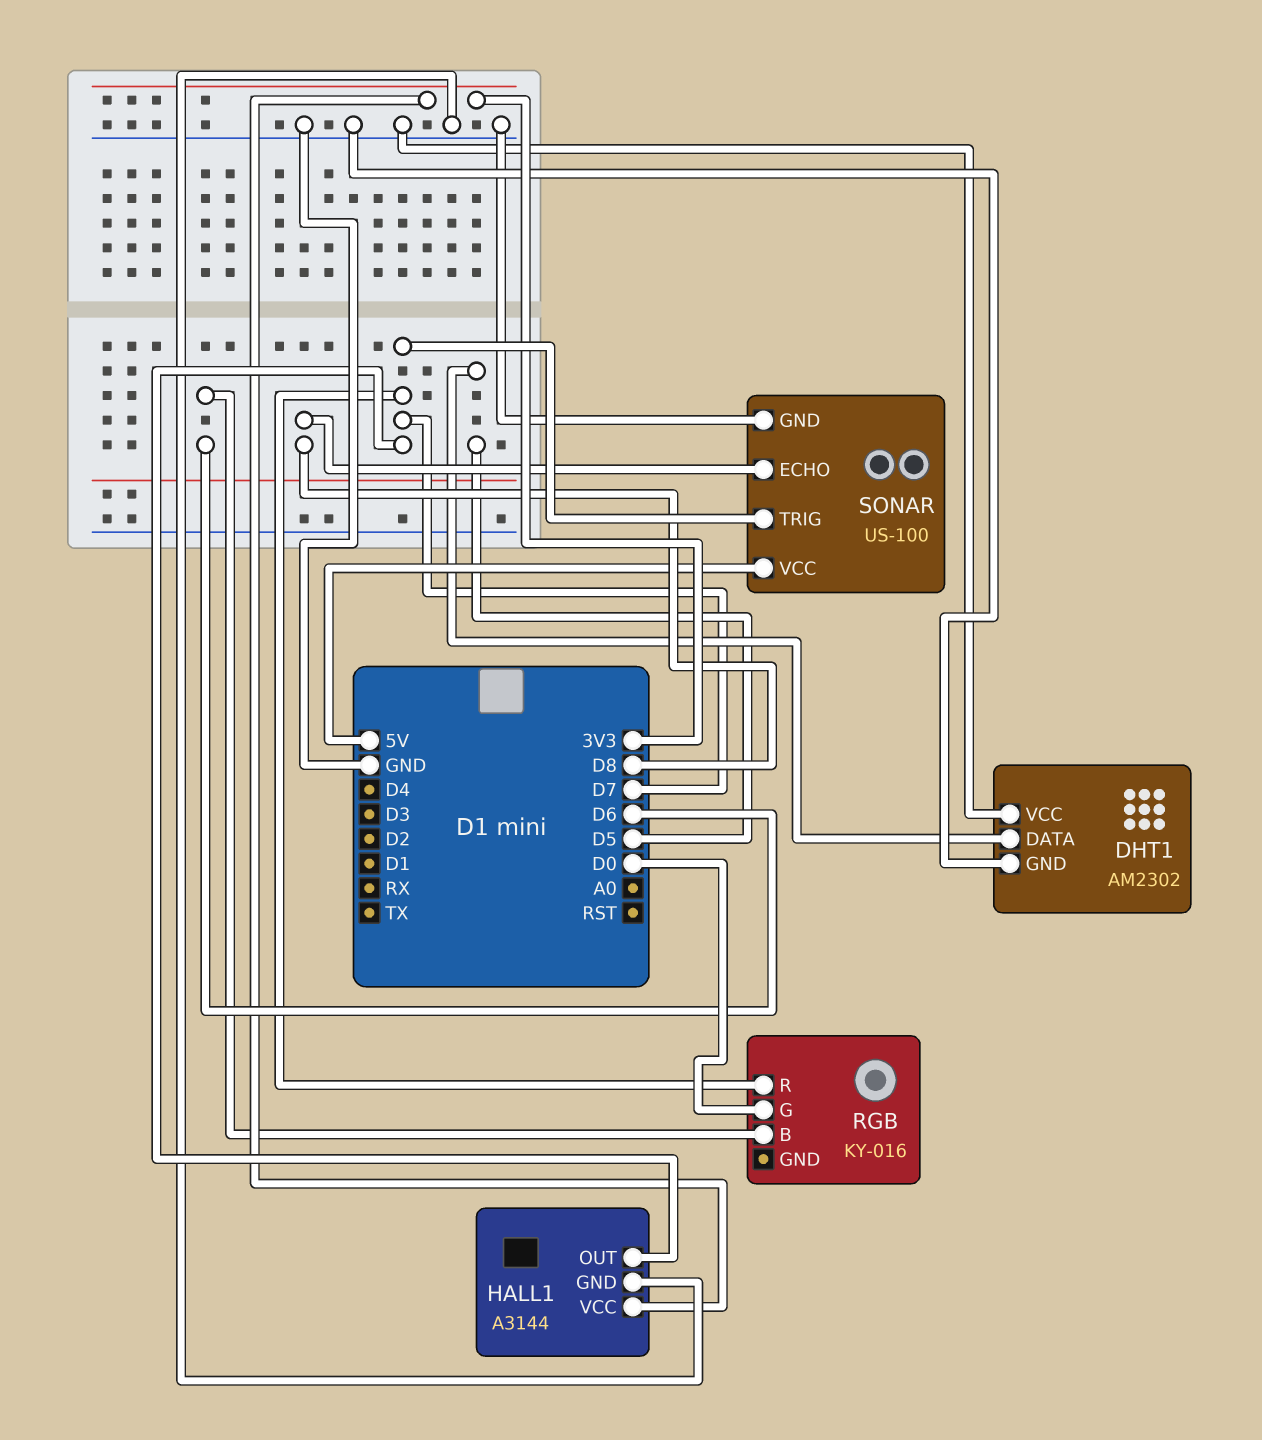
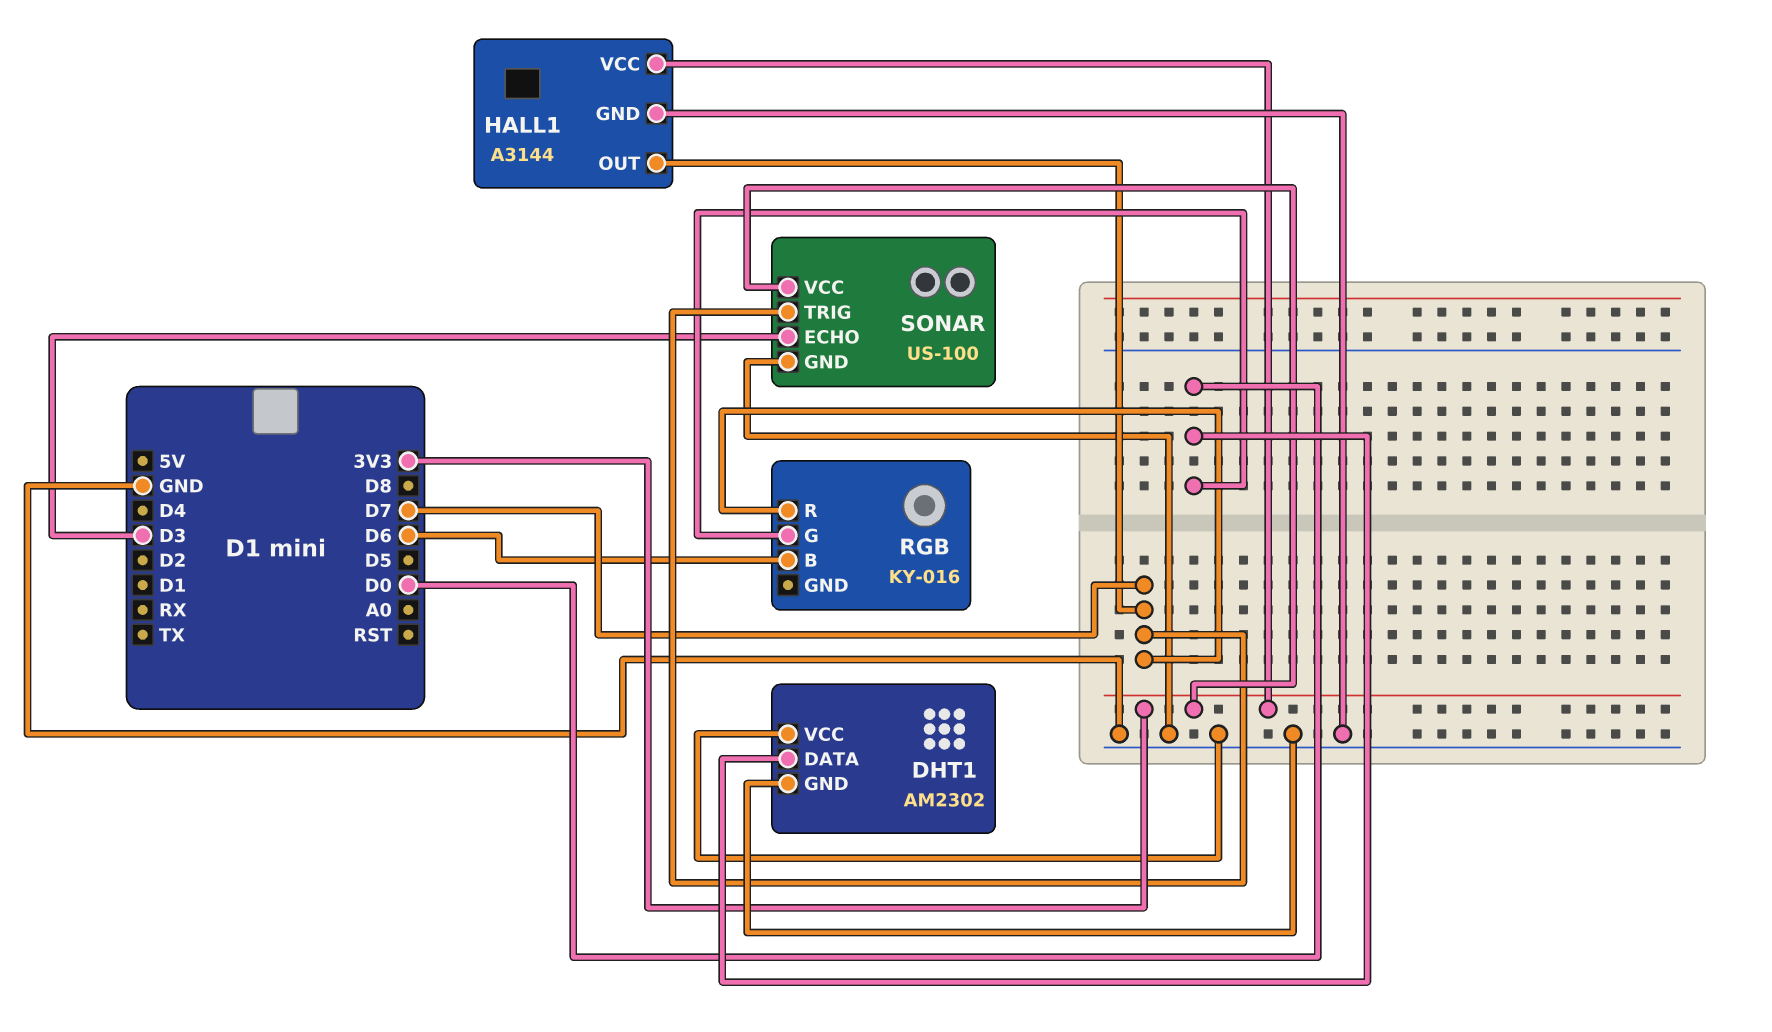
DHT1 pin DATA: D5 -> D0
SONAR pin ECHO: D8 -> D3
SONAR pin VCC: 5V -> 3V3

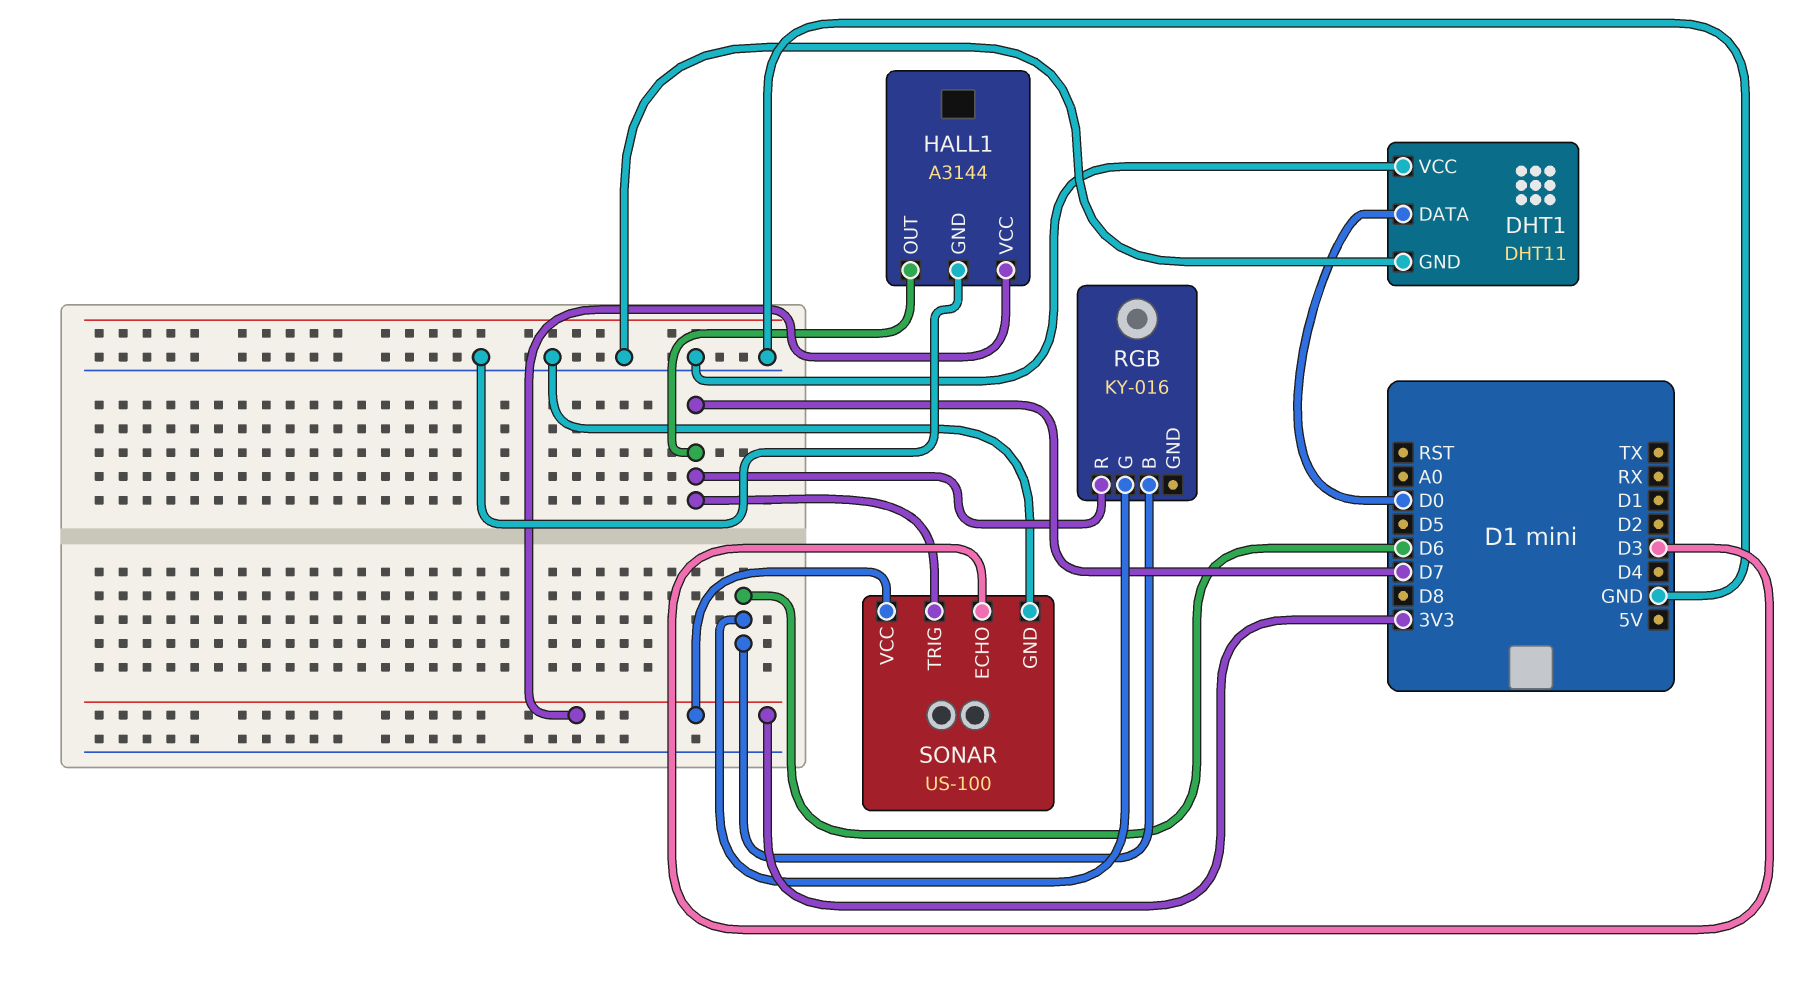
DHT1: AM2302 -> DHT11
RGB pin G: D0 -> D6

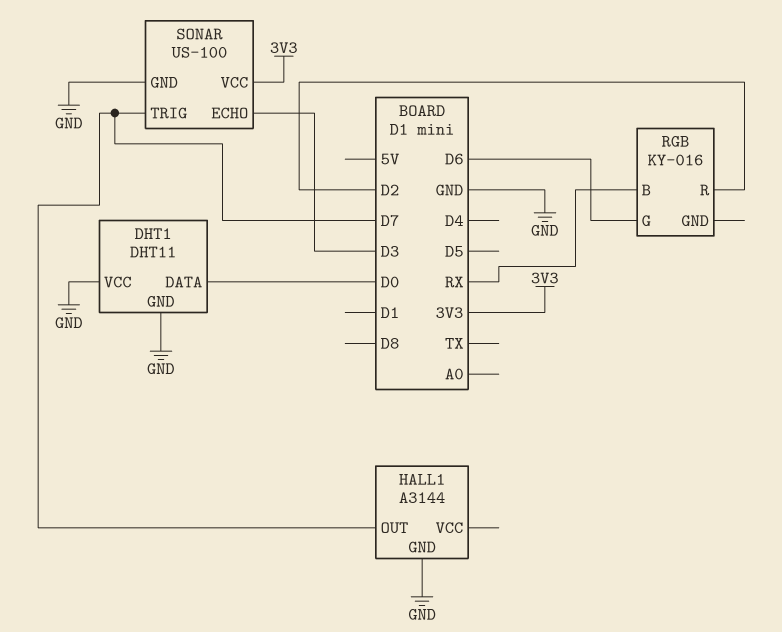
HALL1 pin VCC: 3V3 -> none
RGB pin B: D6 -> RX
RGB pin R: D7 -> D2

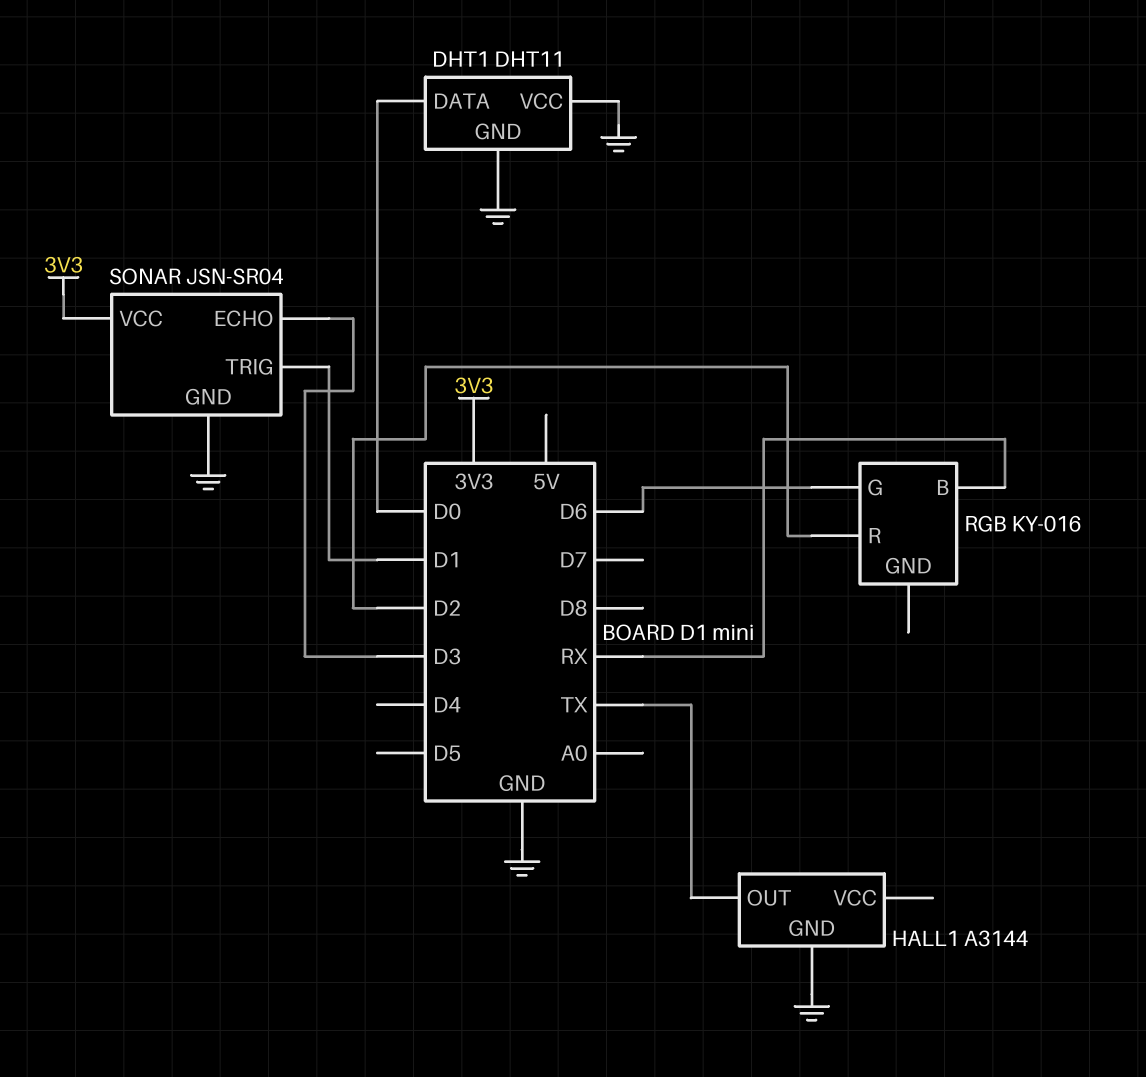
HALL1 pin OUT: D7 -> TX
SONAR: US-100 -> JSN-SR04
SONAR pin TRIG: D7 -> D1

